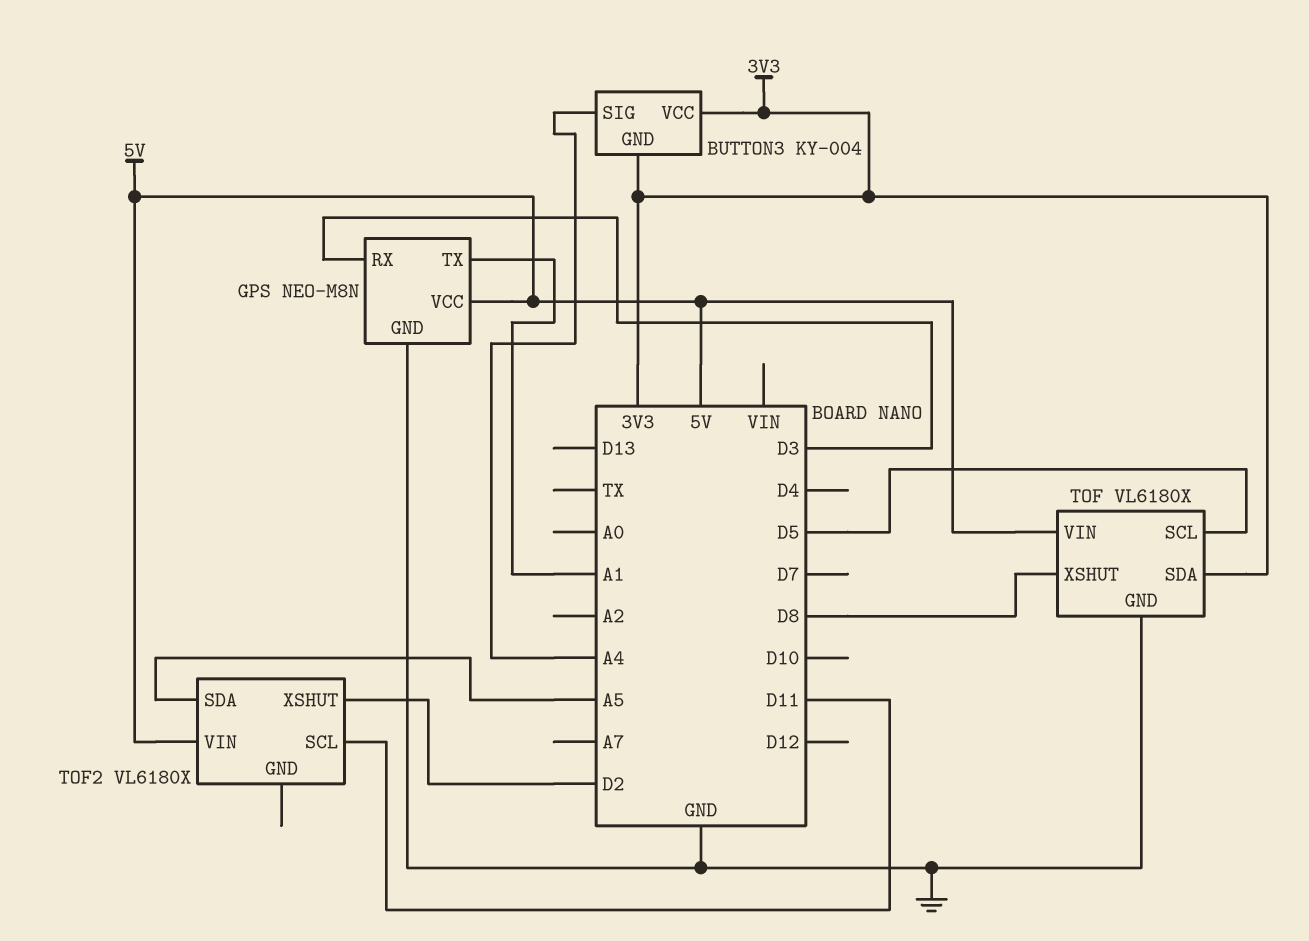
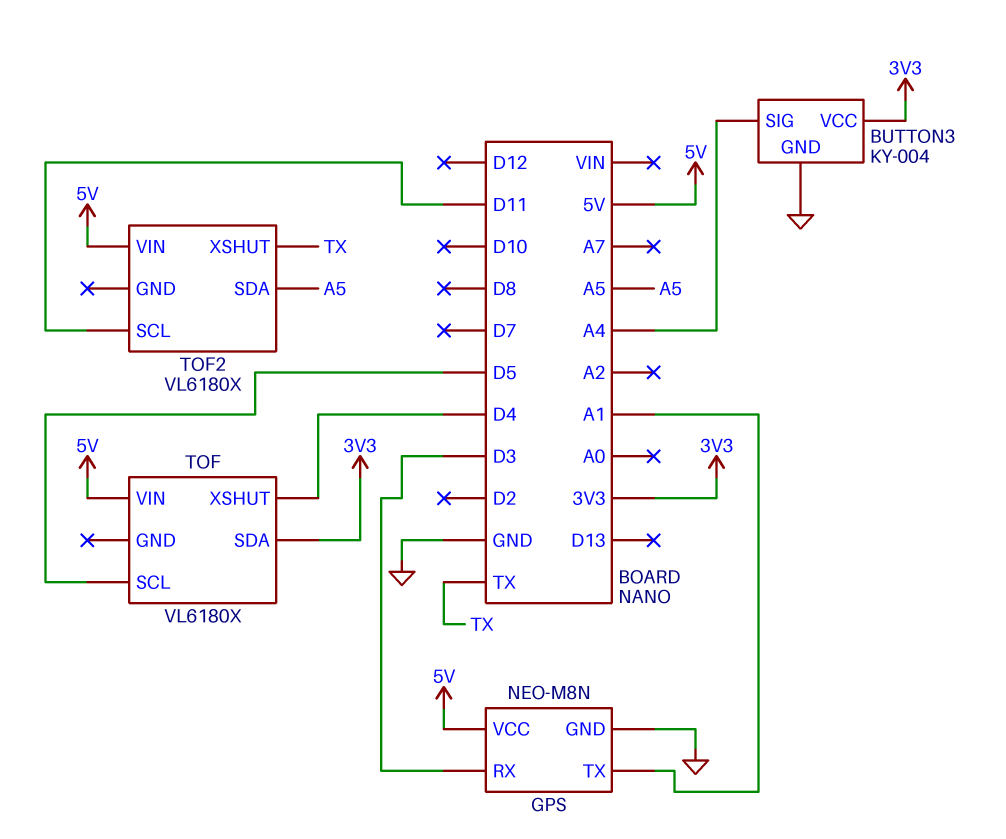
BUTTON3 pin GND: 3V3 -> GND
TOF pin GND: GND -> none
TOF pin XSHUT: D8 -> D4
TOF2 pin XSHUT: D2 -> TX

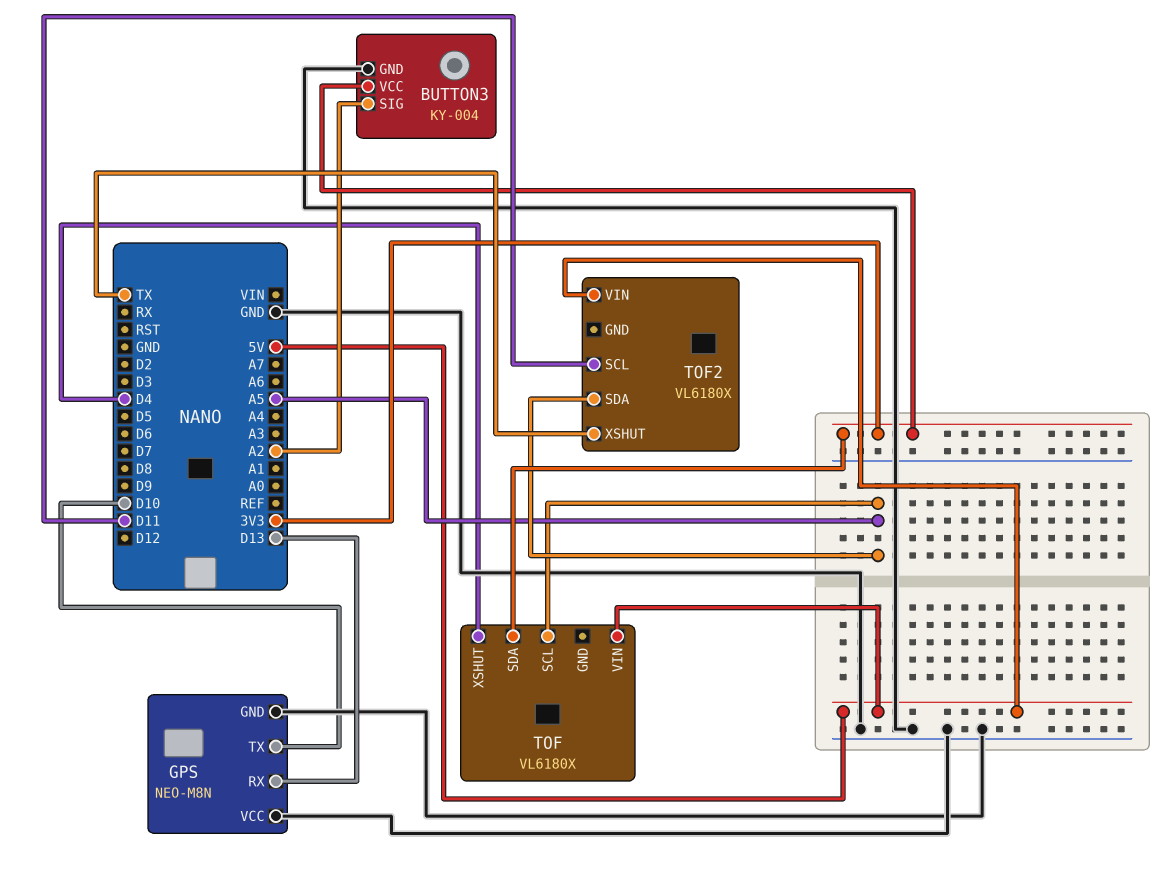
BUTTON3 pin SIG: A4 -> A2
GPS pin RX: D3 -> D13
GPS pin TX: A1 -> D10
GPS pin VCC: 5V -> GND
TOF pin SCL: D5 -> A5

